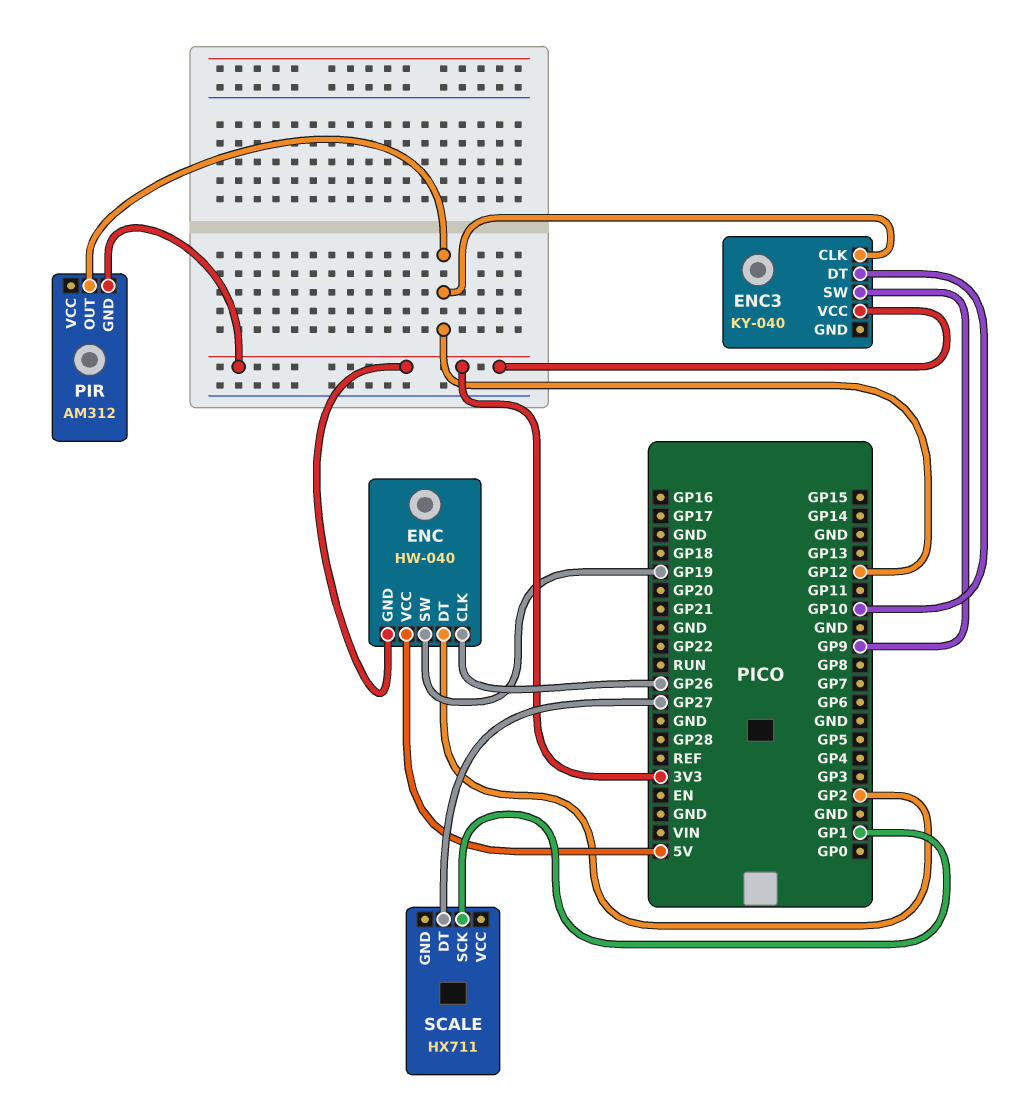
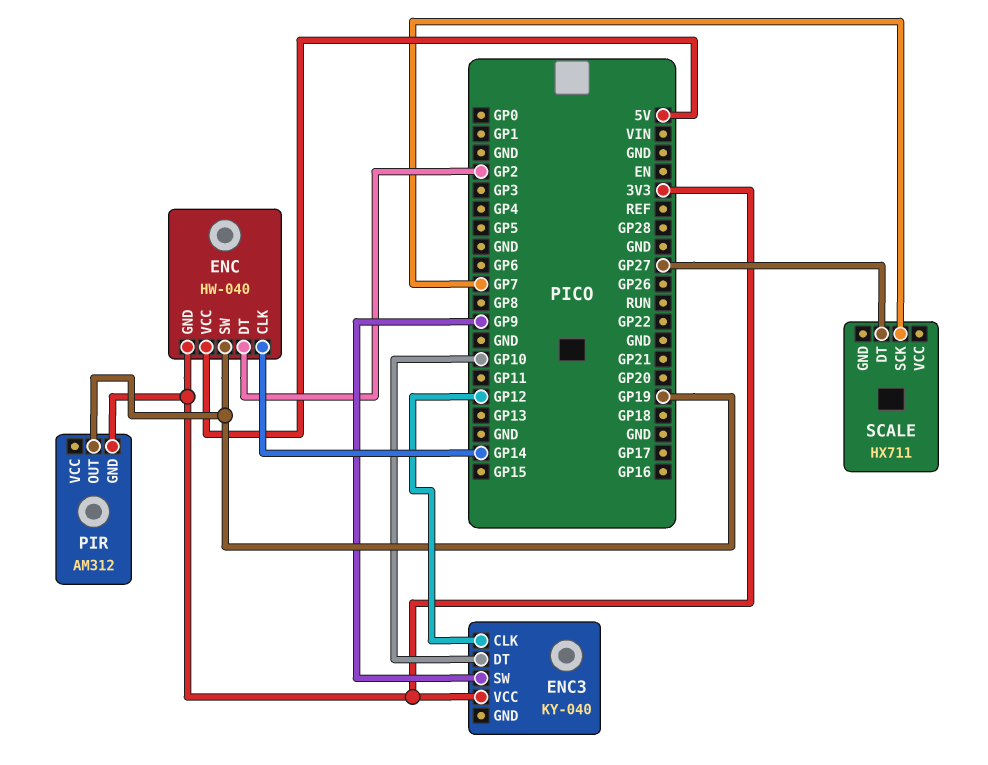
ENC pin CLK: GP26 -> GP14
PIR pin OUT: GP12 -> GP19
SCALE pin SCK: GP1 -> GP7

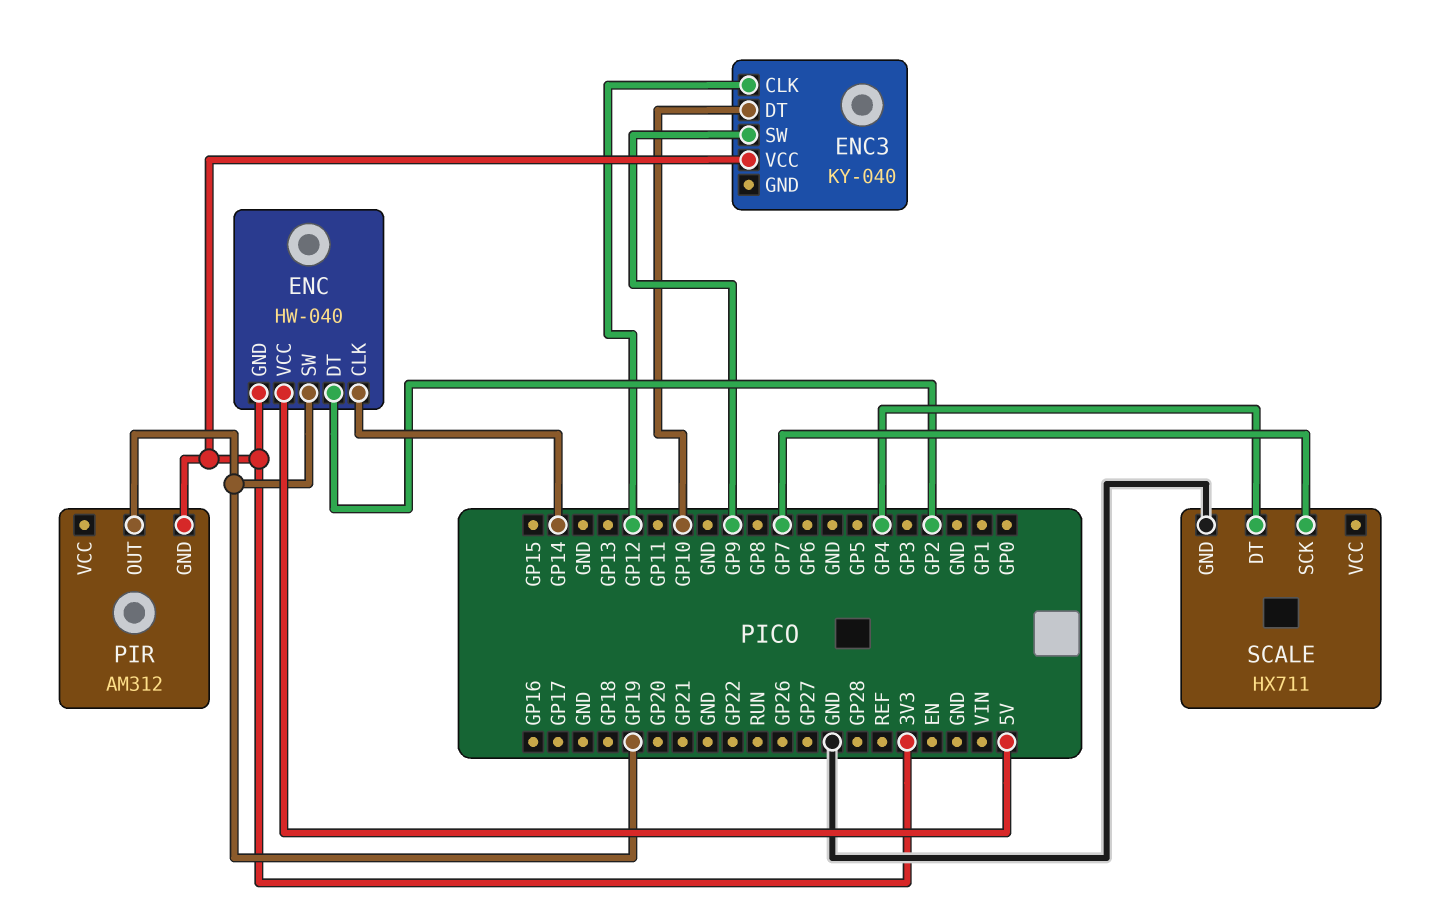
SCALE pin DT: GP27 -> GP4
SCALE pin GND: none -> GND

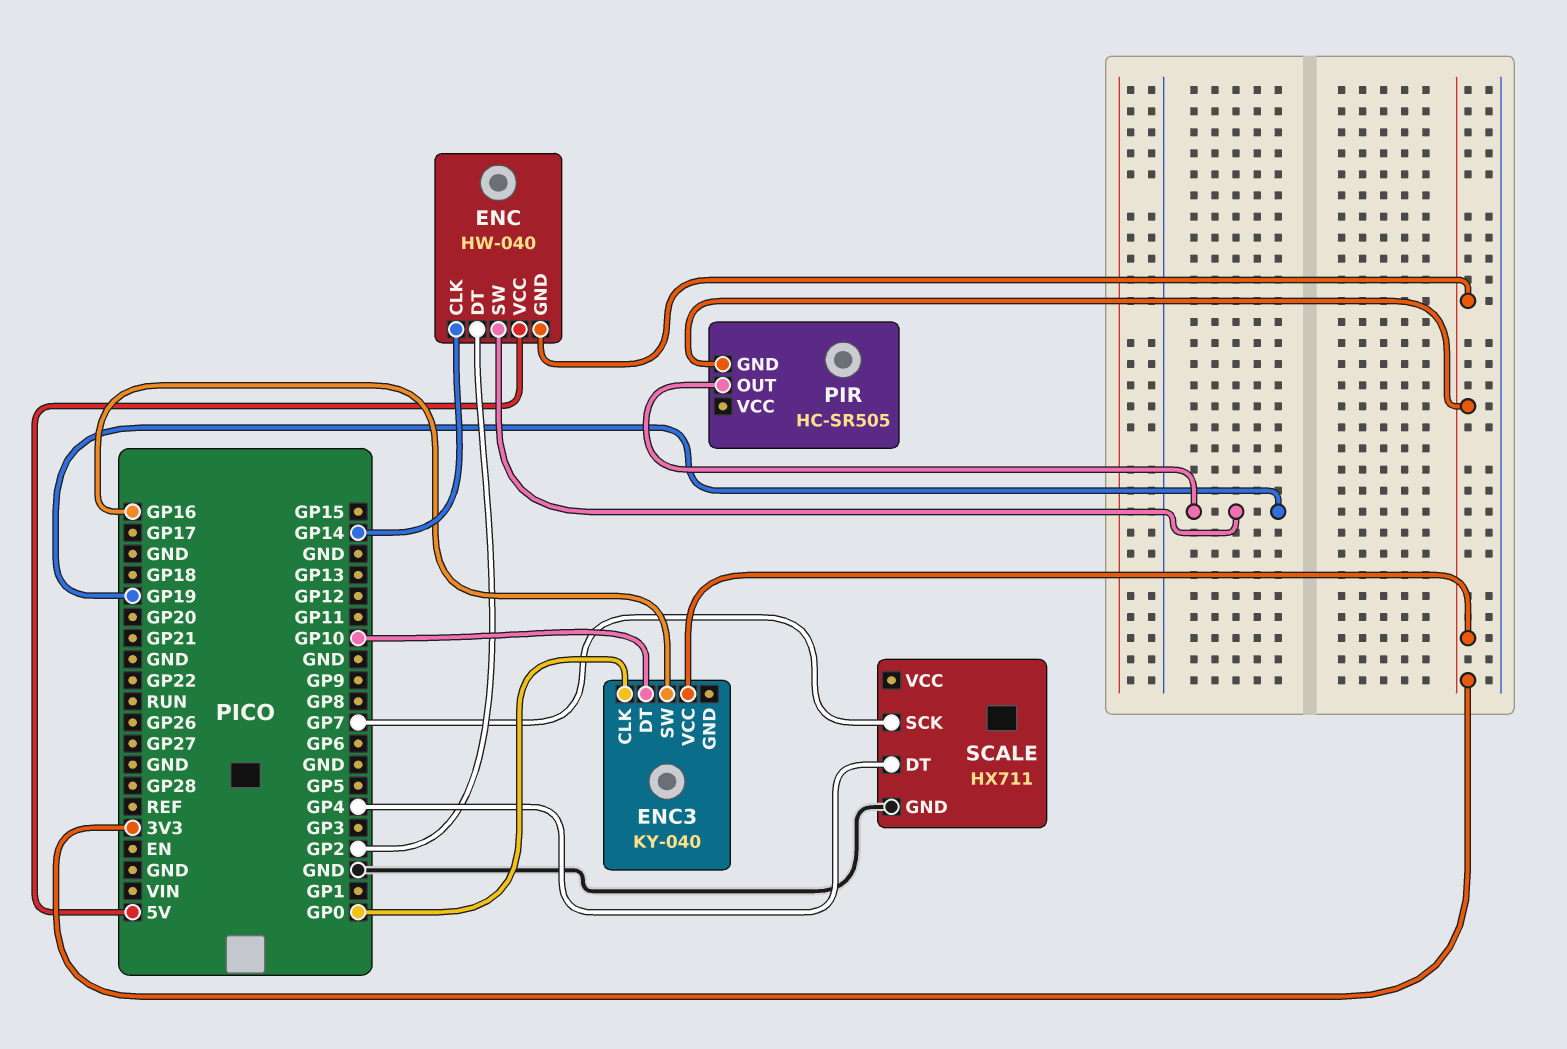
ENC3 pin CLK: GP12 -> GP0
ENC3 pin SW: GP9 -> GP16
PIR: AM312 -> HC-SR505

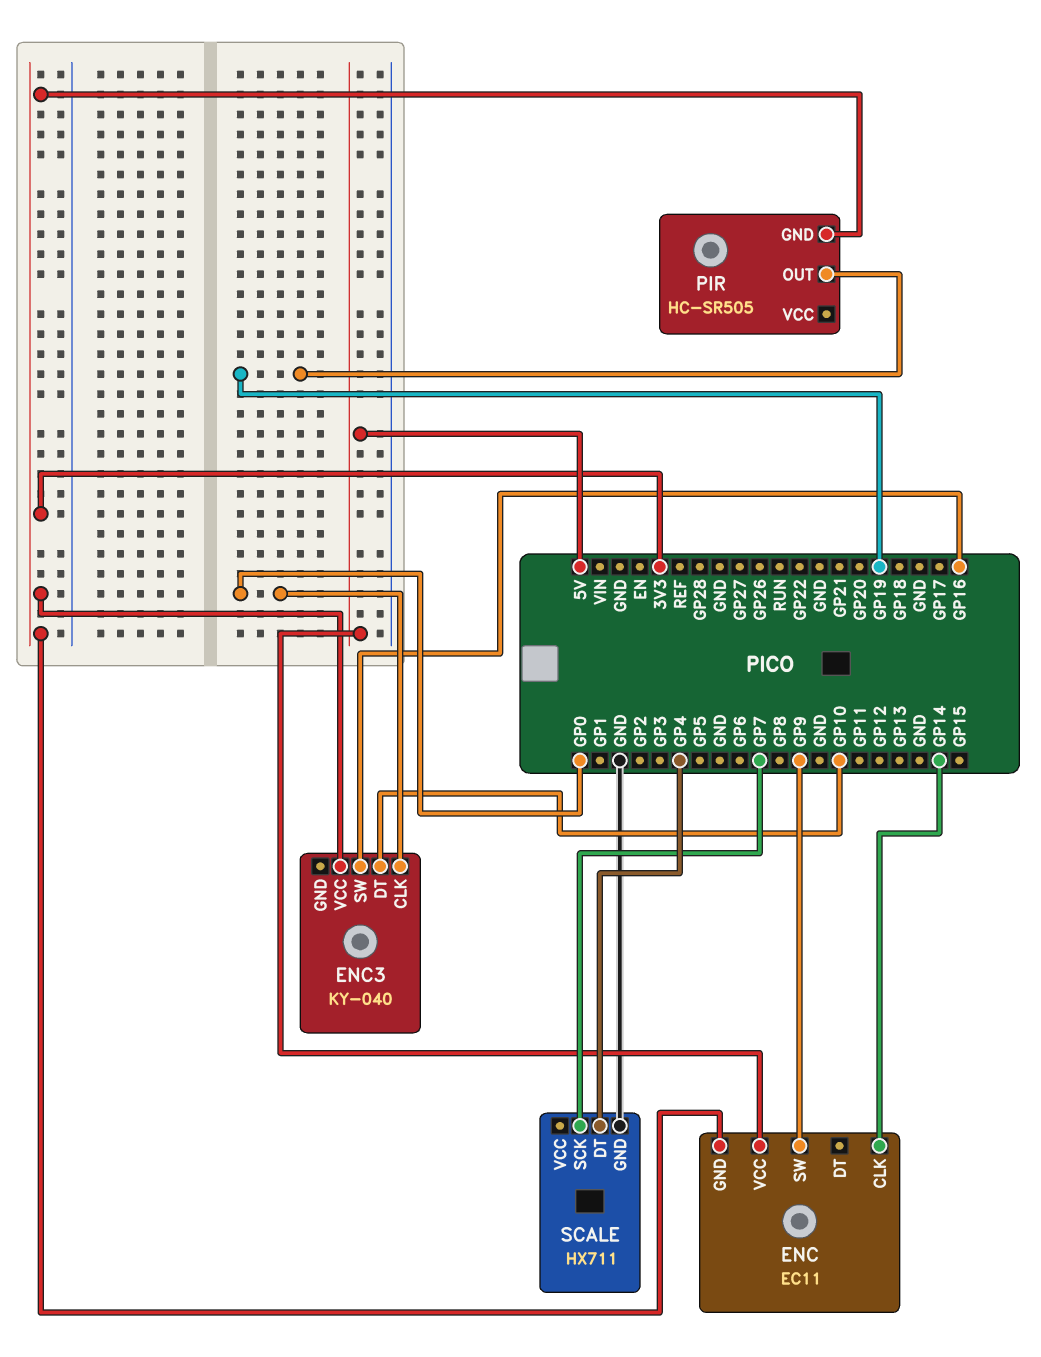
ENC: HW-040 -> EC11
ENC pin DT: GP2 -> none
ENC pin SW: GP19 -> GP9

